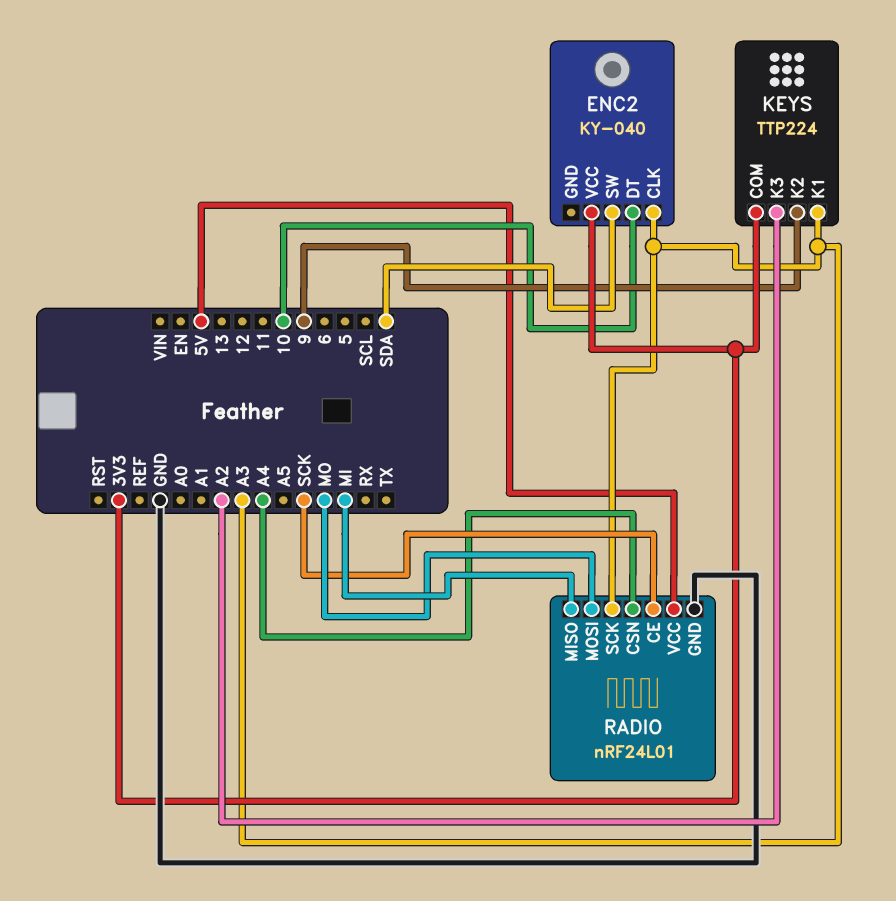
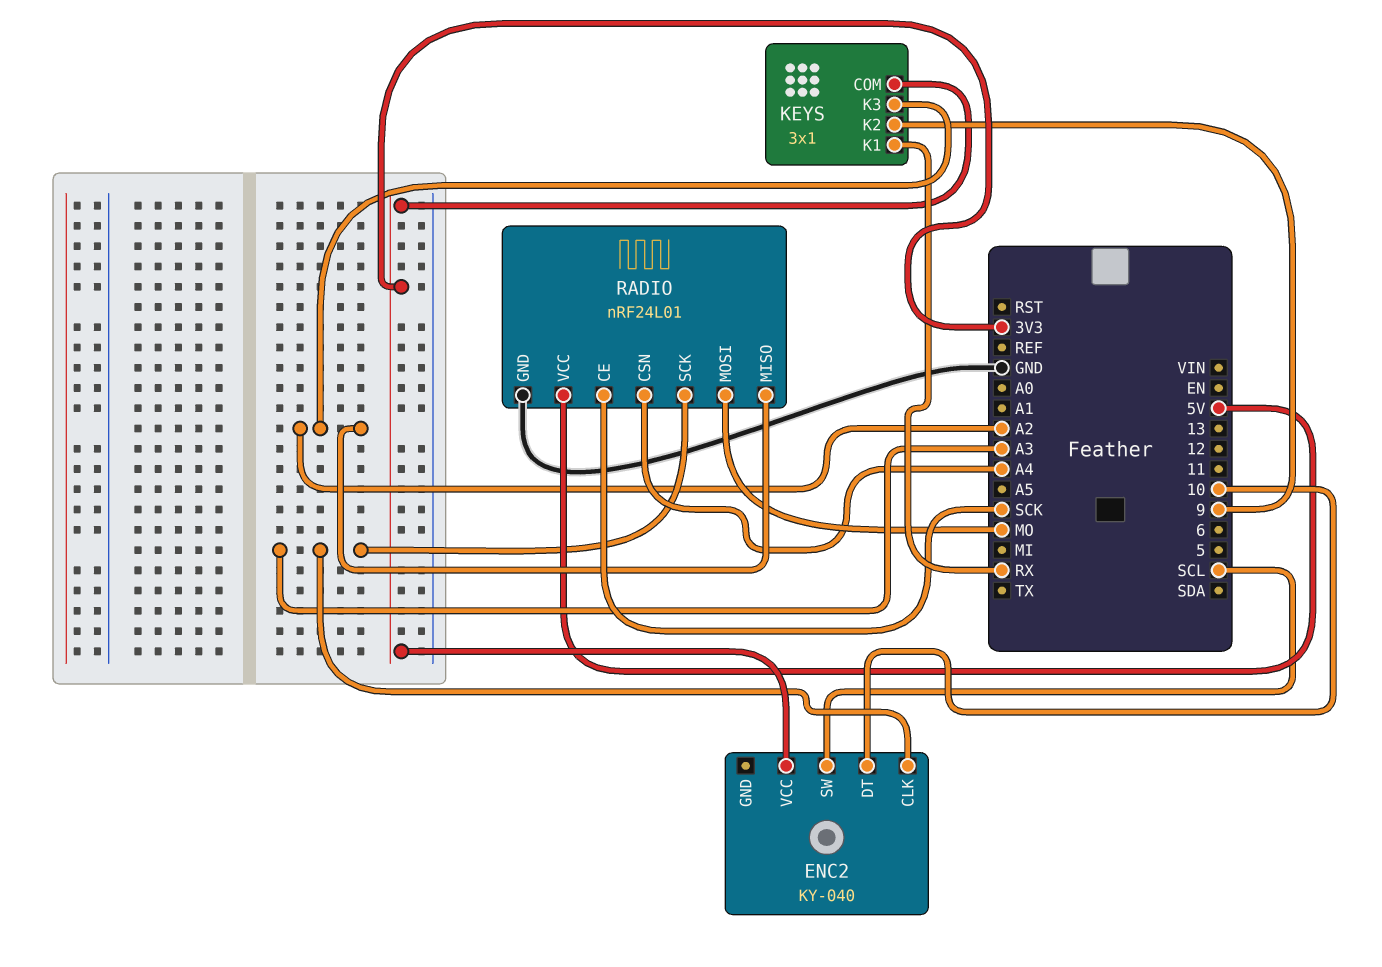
ENC2 pin SW: SDA -> SCL
KEYS: TTP224 -> 3x1
KEYS pin K1: A3 -> RX
RADIO pin MISO: MI -> A2

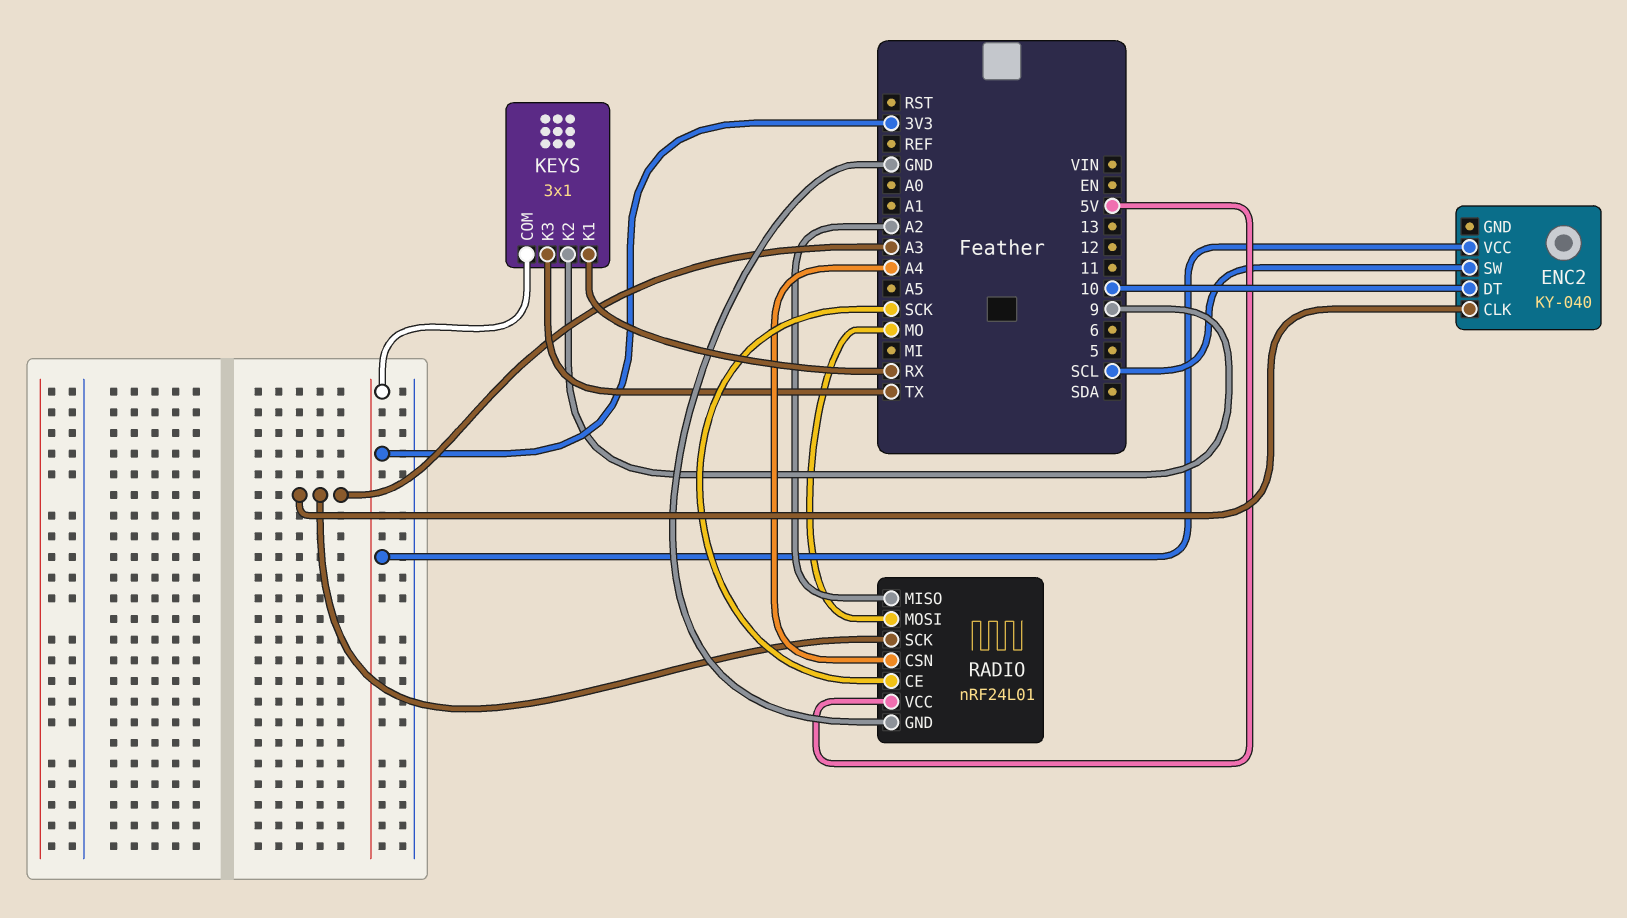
KEYS pin K3: A2 -> TX

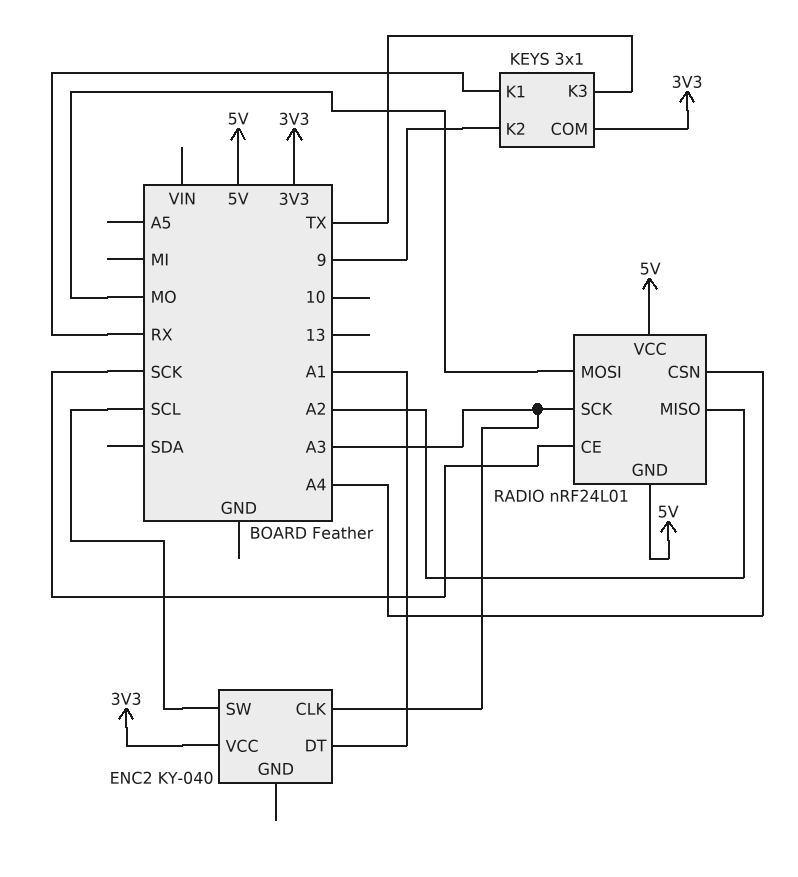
ENC2 pin DT: 10 -> A1
RADIO pin GND: GND -> 5V

